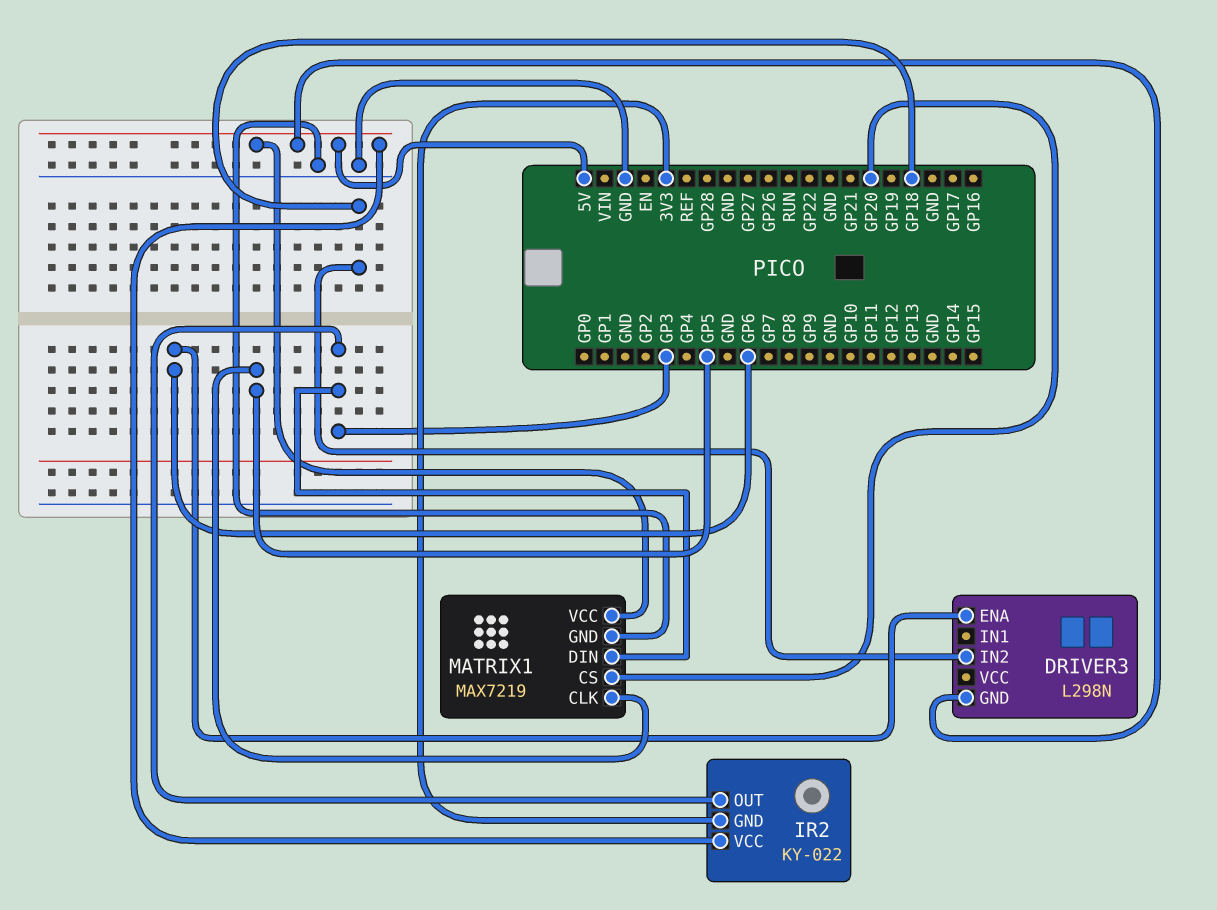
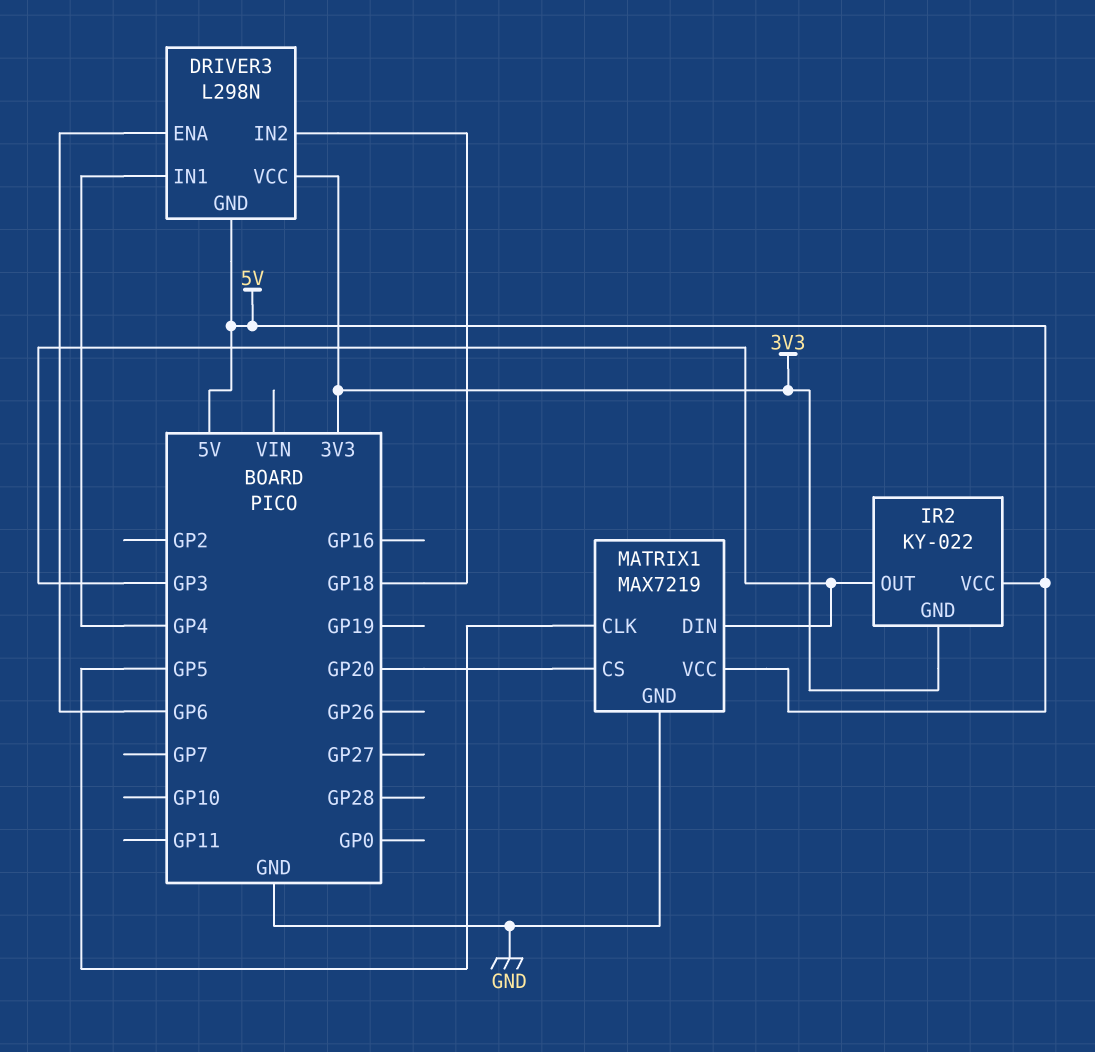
DRIVER3 pin IN1: none -> GP4
DRIVER3 pin VCC: none -> 3V3

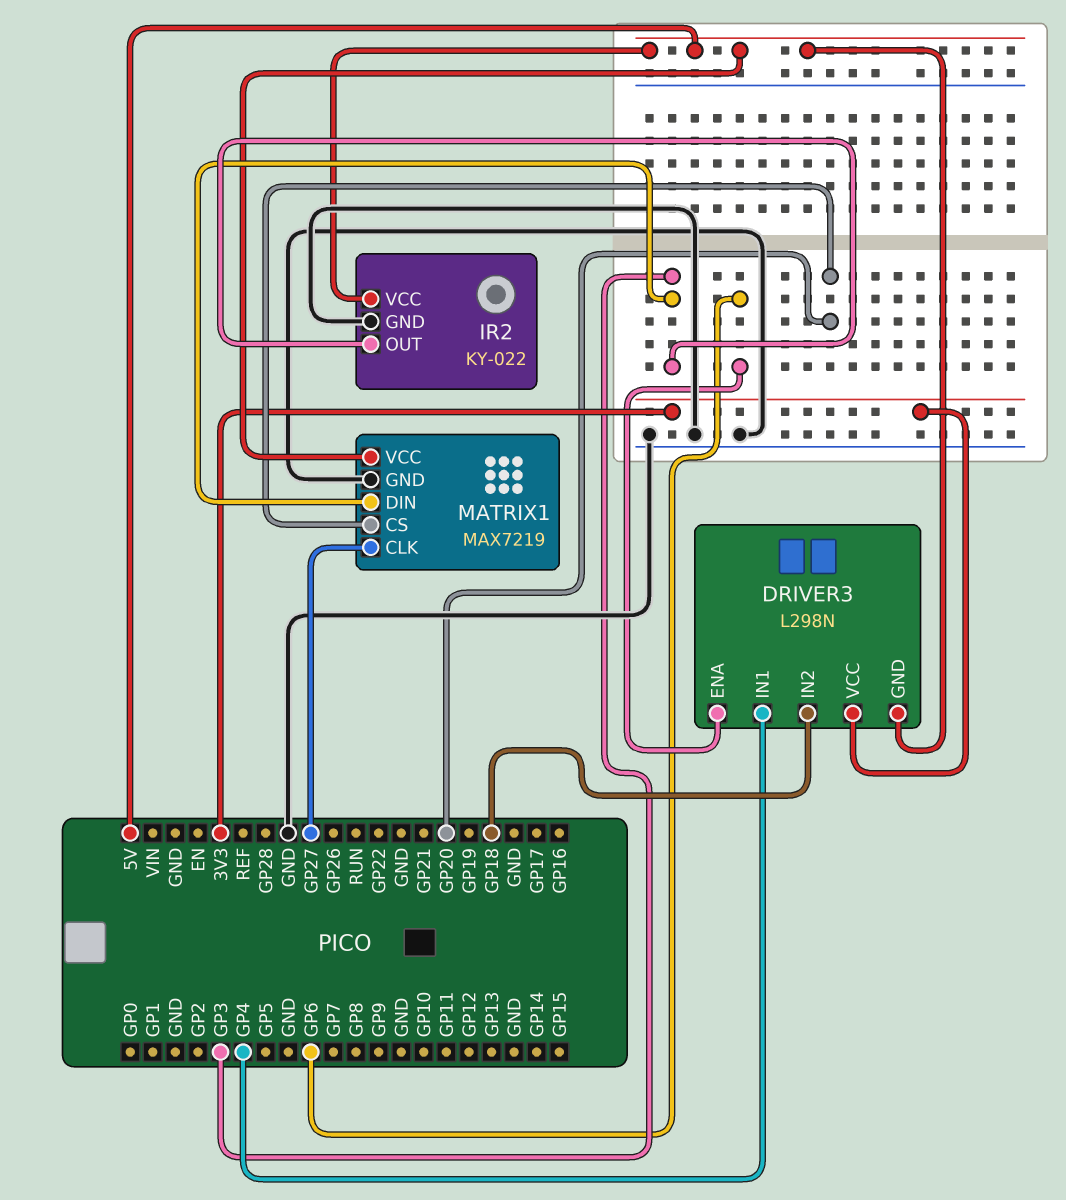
IR2 pin GND: 3V3 -> GND
MATRIX1 pin CLK: GP5 -> GP27

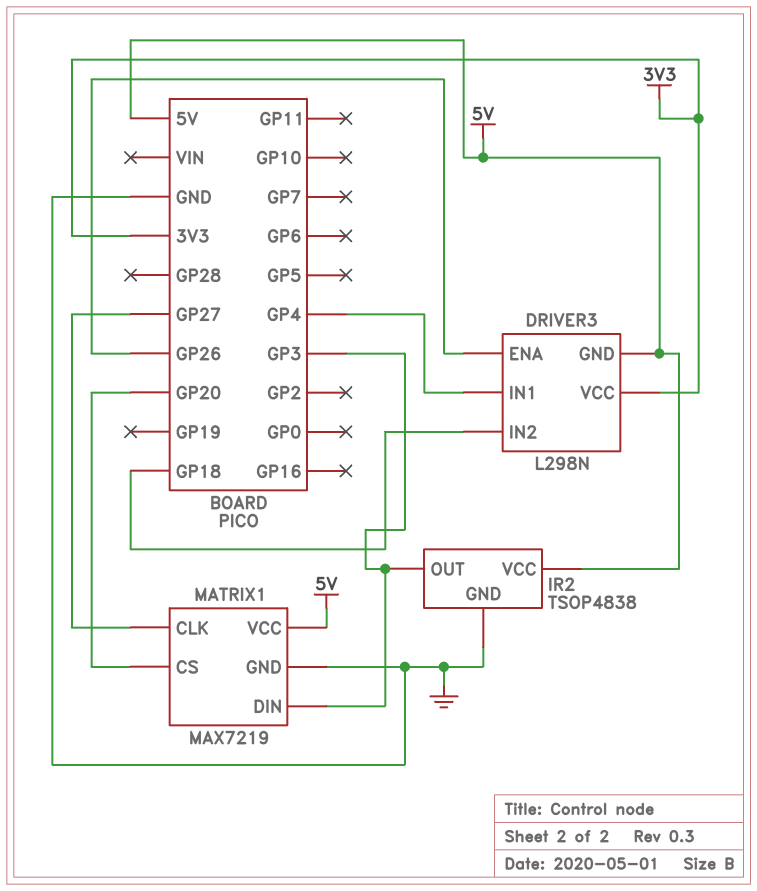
DRIVER3 pin ENA: GP6 -> GP26
IR2: KY-022 -> TSOP4838

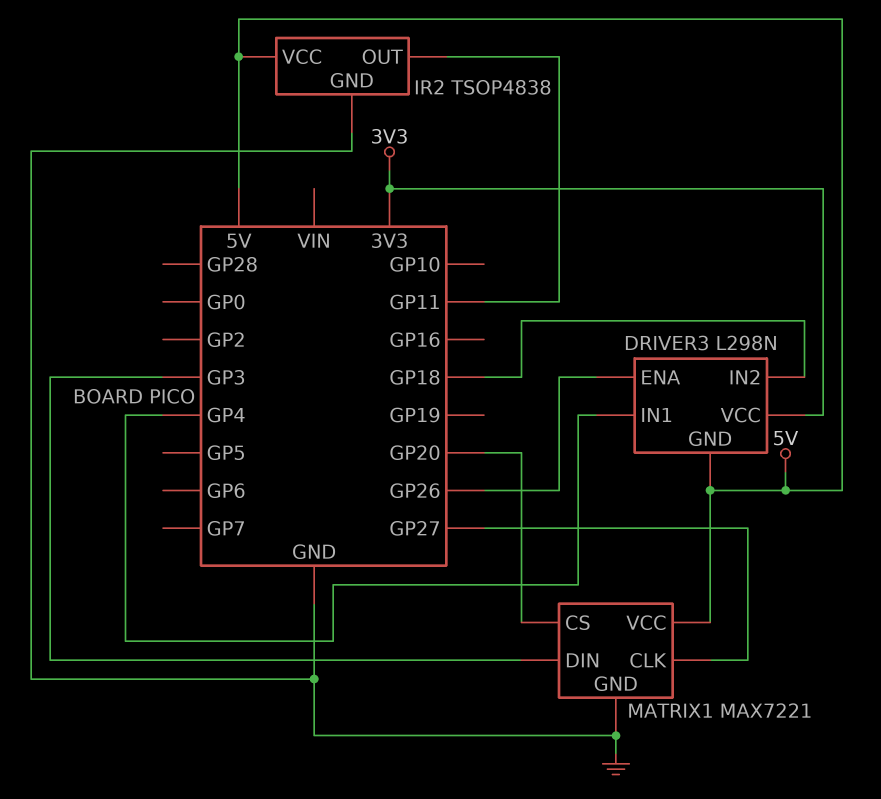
IR2 pin OUT: GP3 -> GP11
MATRIX1: MAX7219 -> MAX7221

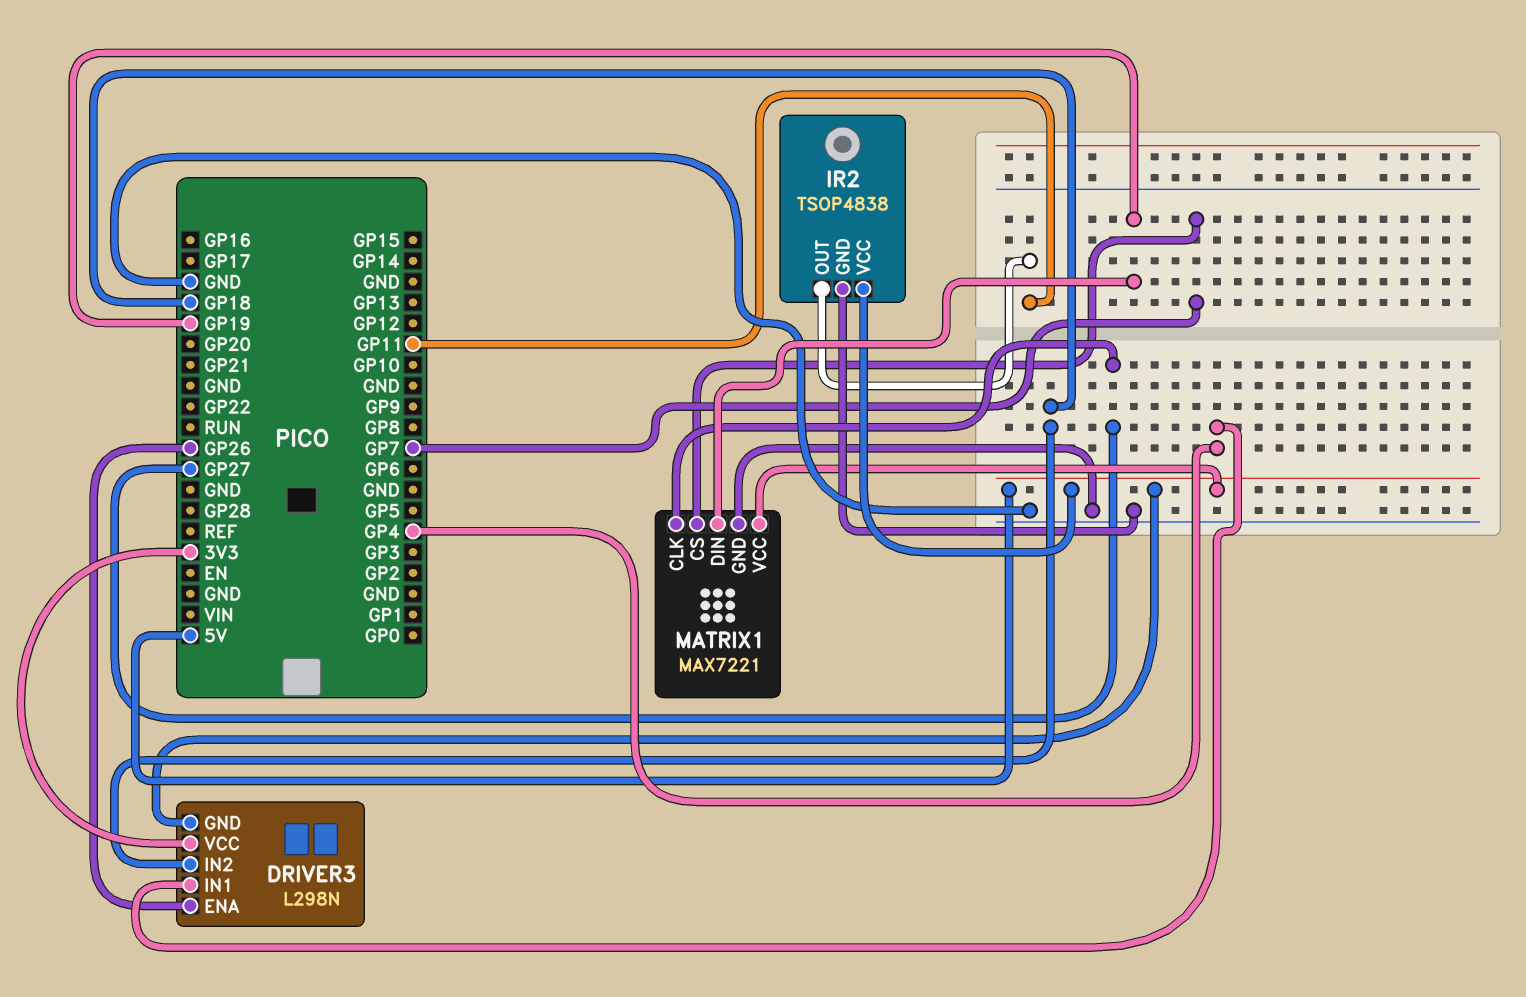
MATRIX1 pin CS: GP20 -> GP7
MATRIX1 pin DIN: GP3 -> GP19

